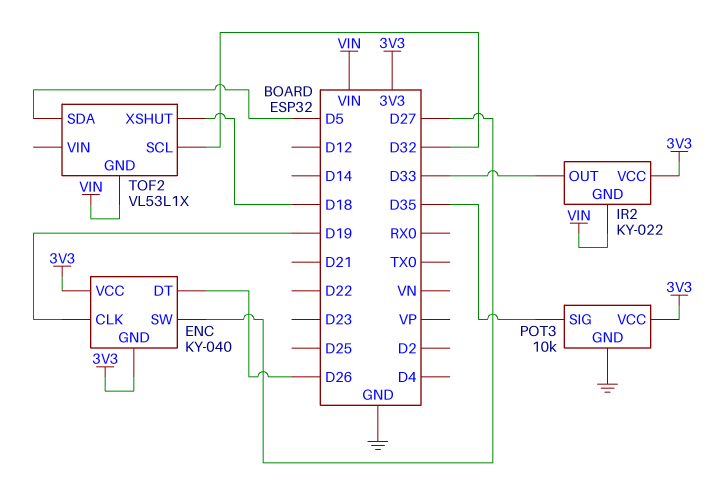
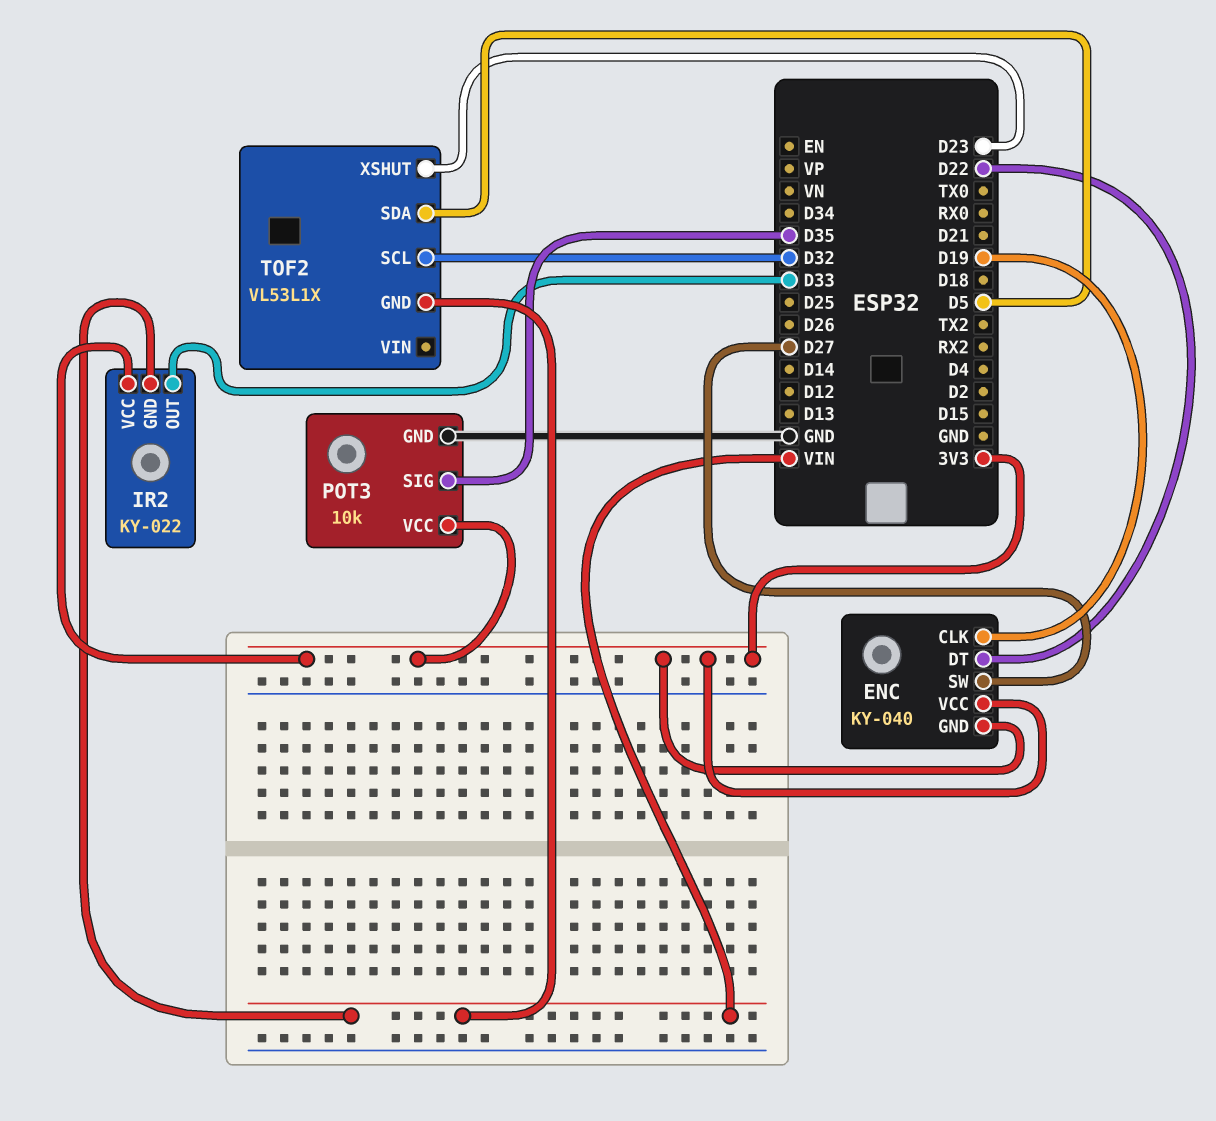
ENC pin DT: D26 -> D22
TOF2 pin XSHUT: D18 -> D23

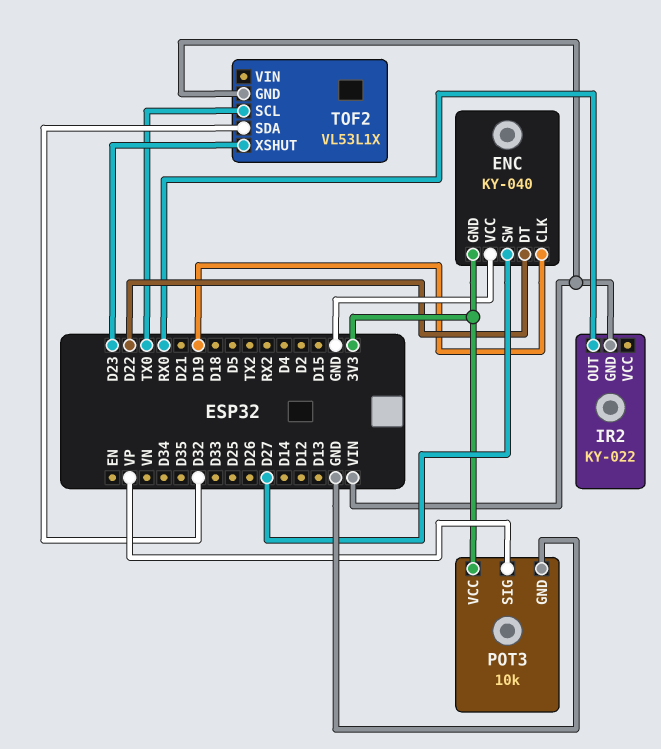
ENC pin VCC: 3V3 -> GND
IR2 pin OUT: D33 -> RX0
IR2 pin VCC: 3V3 -> none
POT3 pin SIG: D35 -> VP
TOF2 pin SCL: D32 -> TX0
TOF2 pin SDA: D5 -> D32

